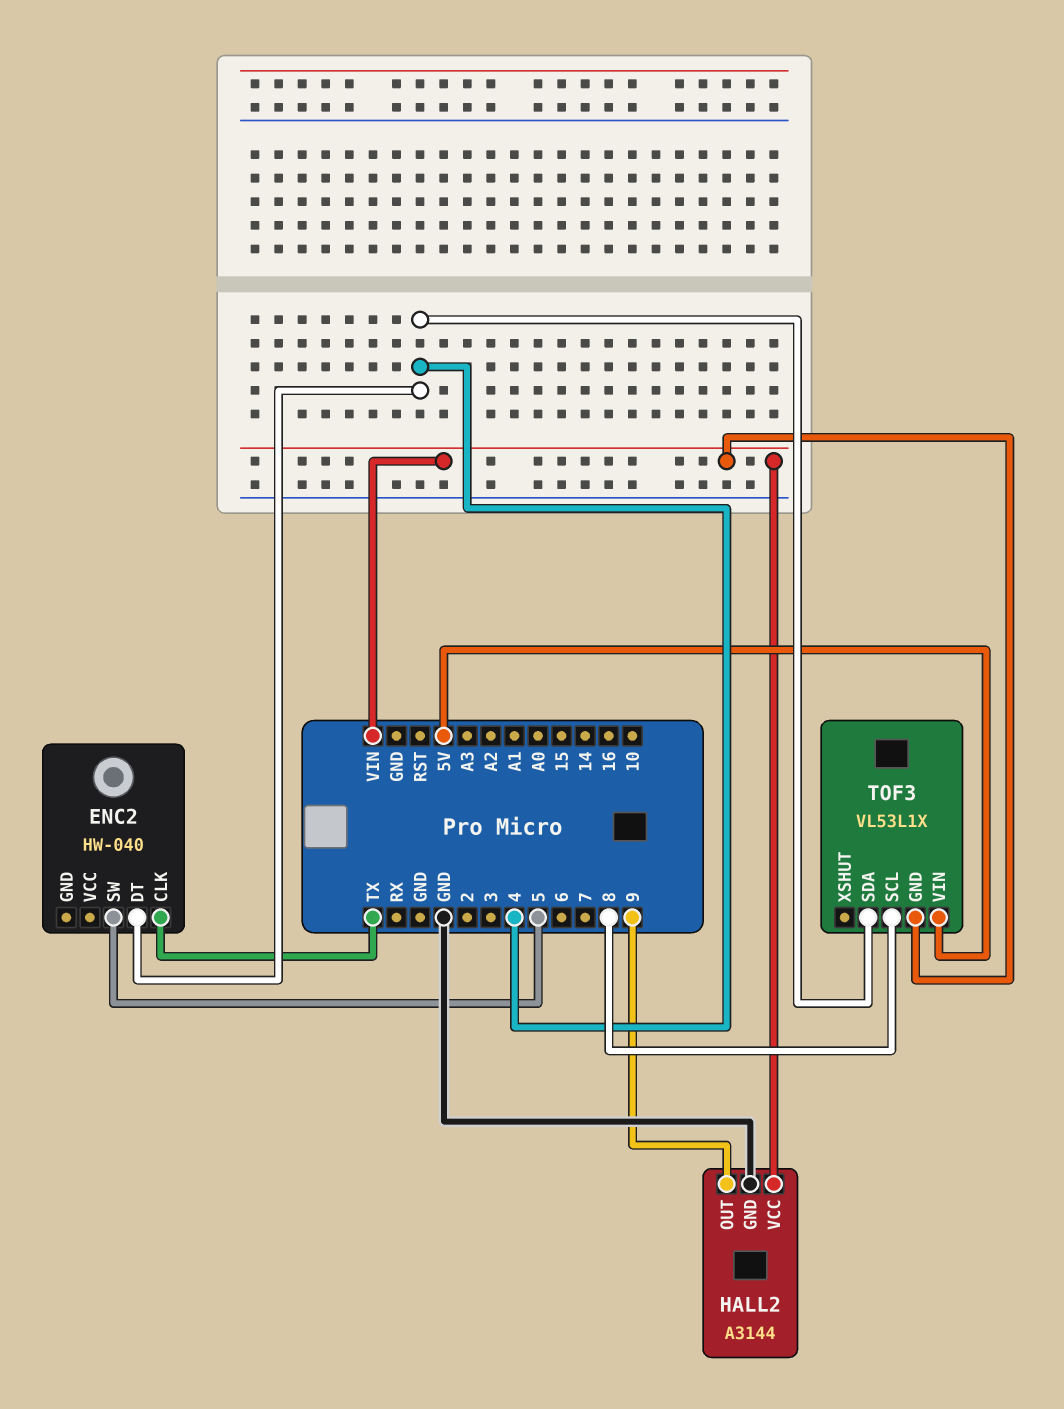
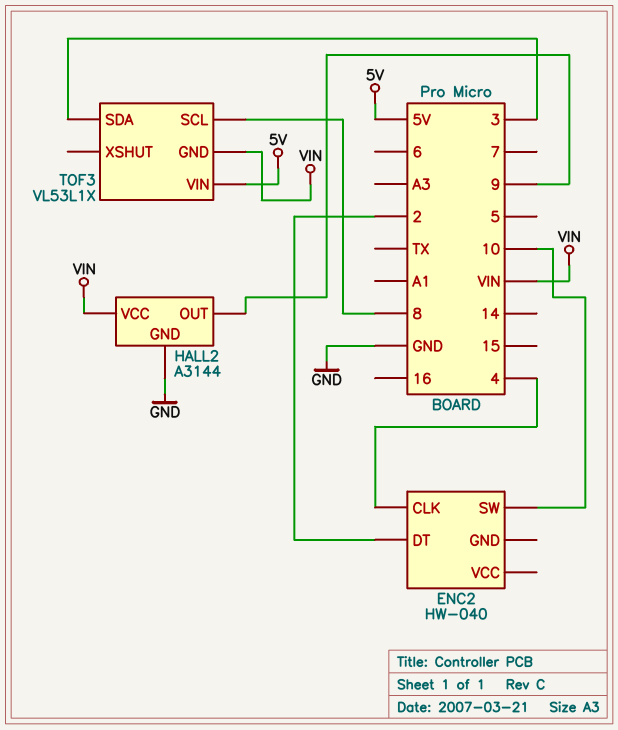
ENC2 pin CLK: TX -> 4
ENC2 pin DT: 4 -> 2
ENC2 pin SW: 5 -> 10
TOF3 pin SDA: 4 -> 3

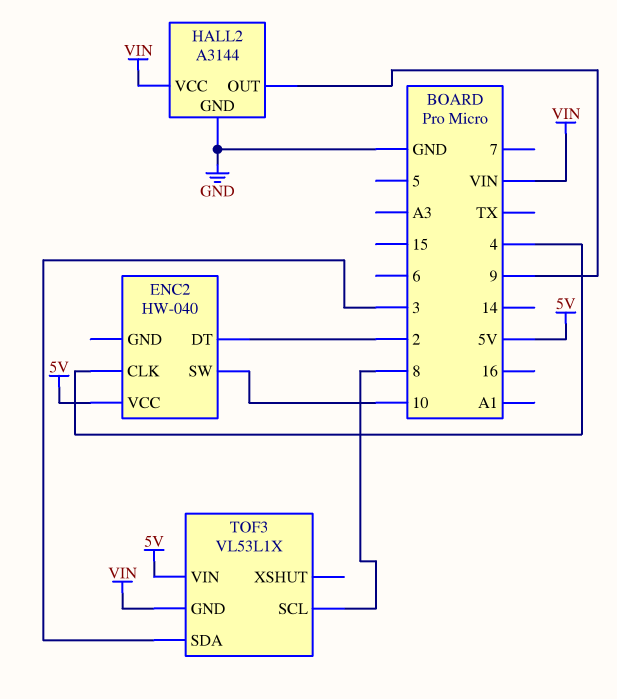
ENC2 pin VCC: none -> 5V

